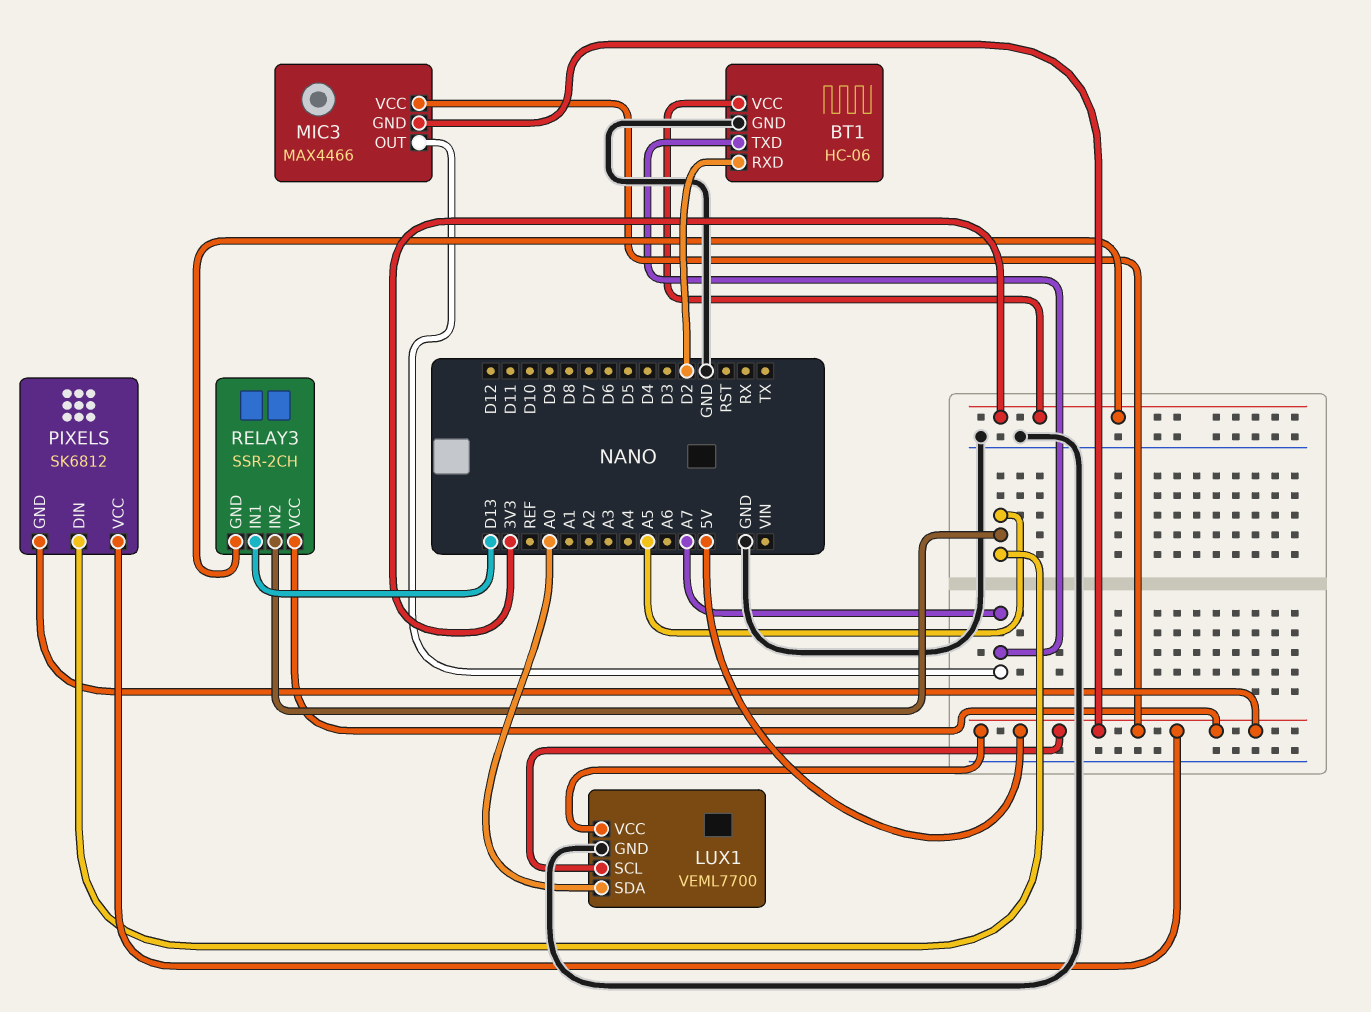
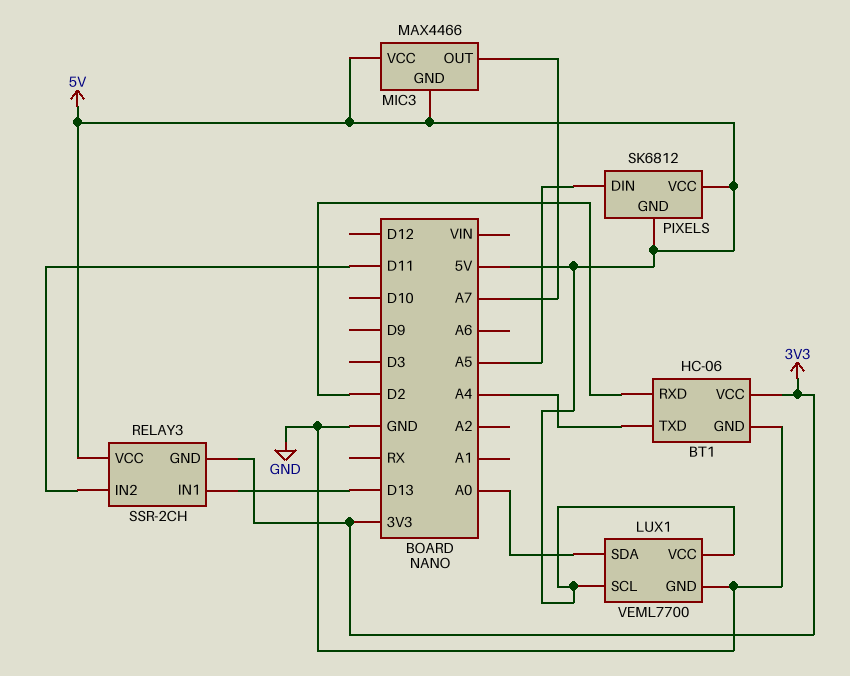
BT1 pin TXD: A7 -> A4
RELAY3 pin IN2: A5 -> D11

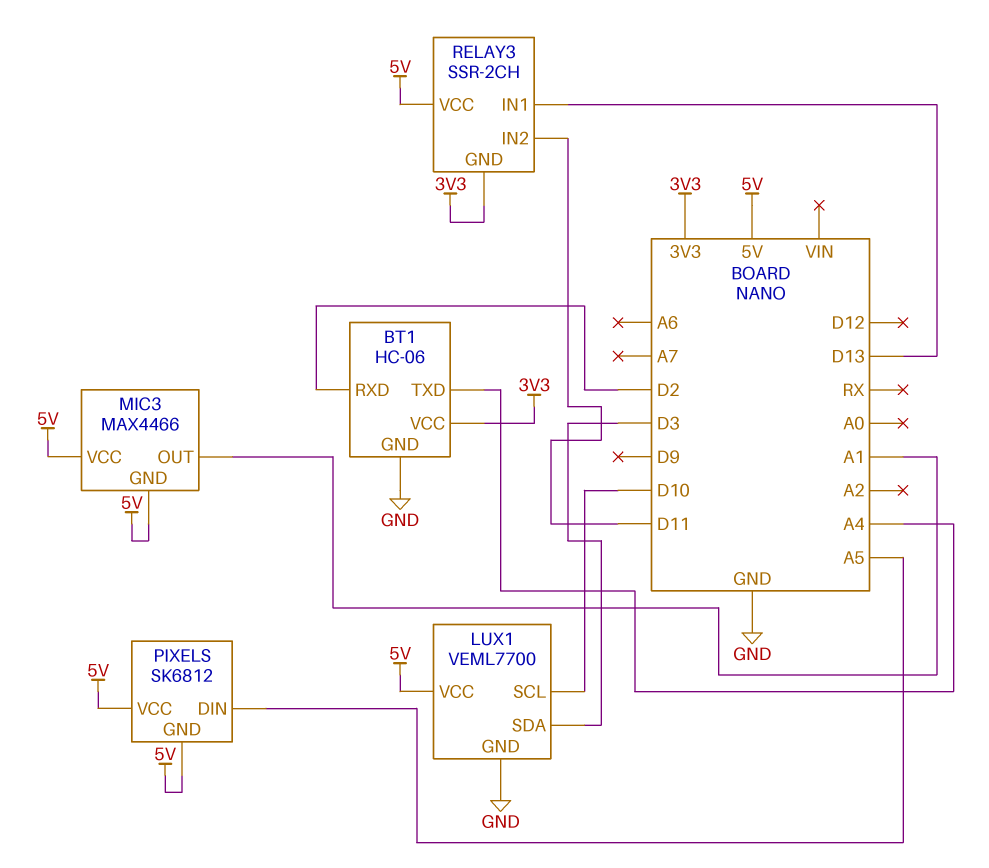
LUX1 pin SCL: 5V -> D10
LUX1 pin SDA: A0 -> D3
MIC3 pin OUT: A7 -> A1

